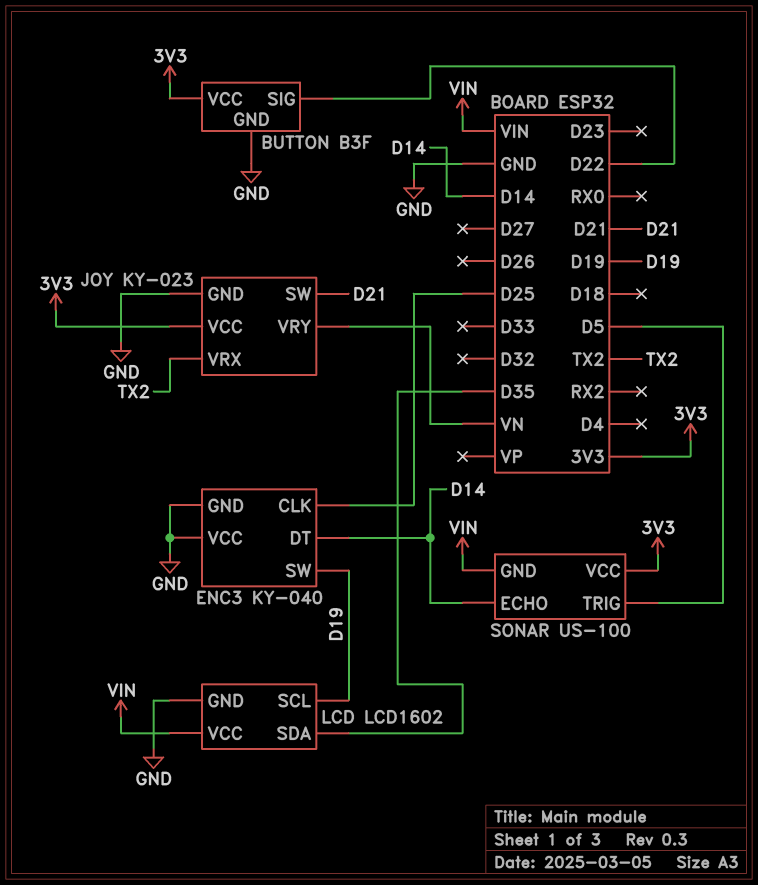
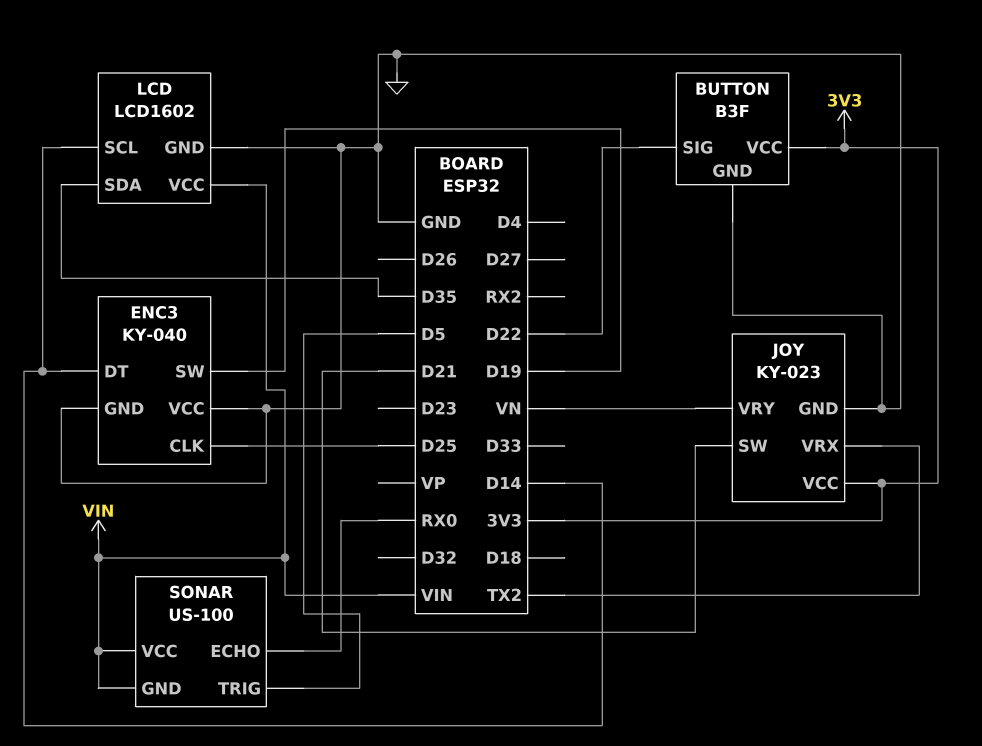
LCD pin SCL: D19 -> D14
SONAR pin ECHO: D14 -> RX0
SONAR pin VCC: 3V3 -> VIN

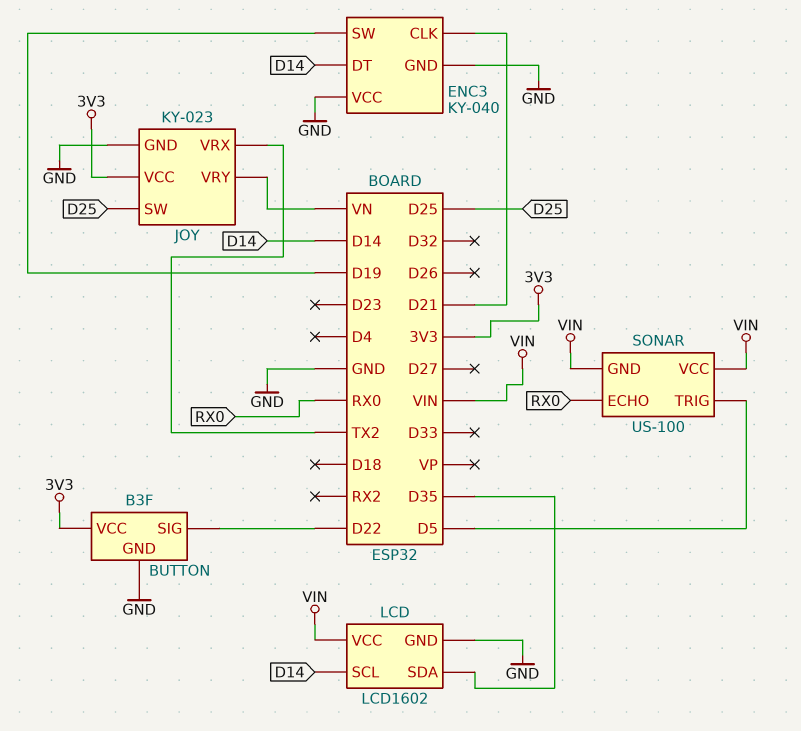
ENC3 pin CLK: D25 -> D21
JOY pin SW: D21 -> D25

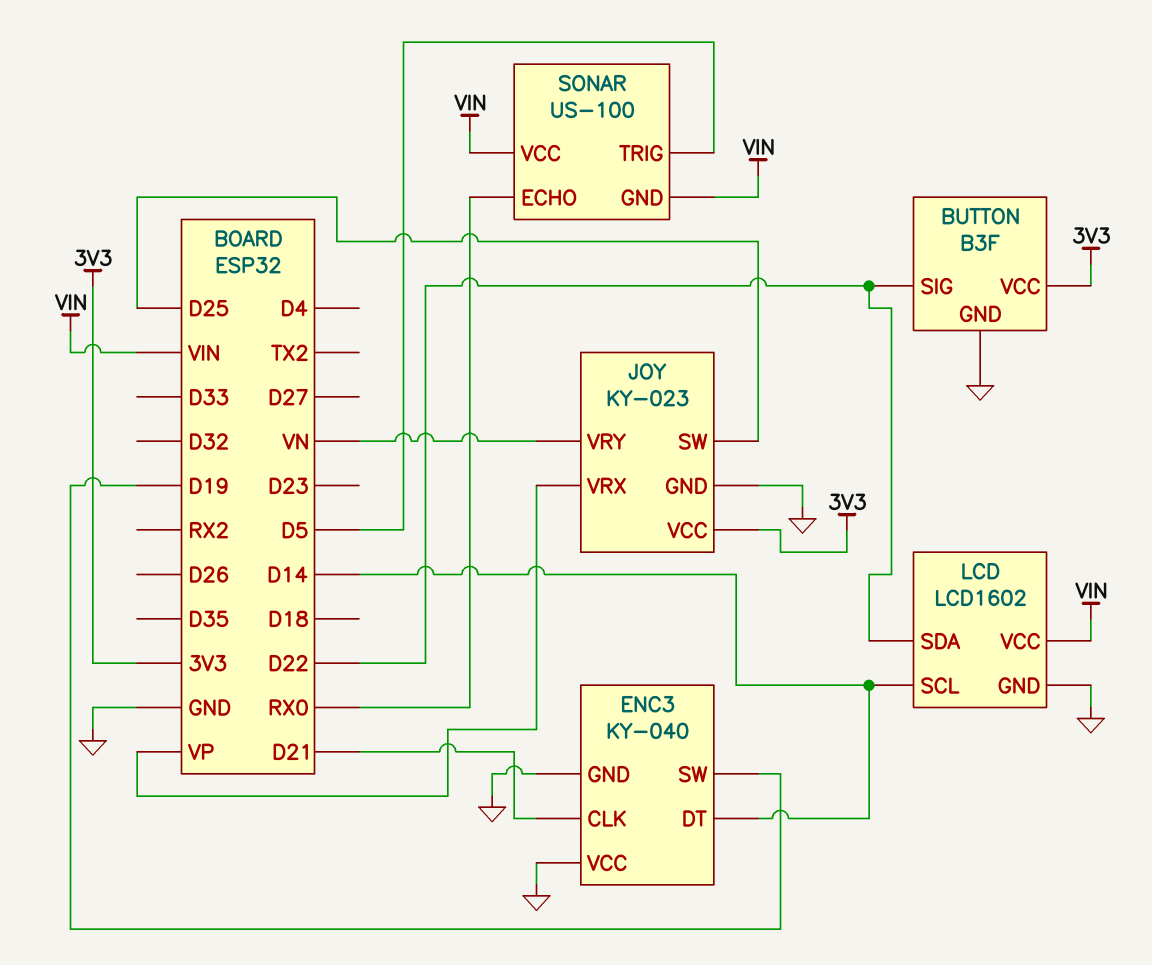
JOY pin VRX: TX2 -> VP
LCD pin SDA: D35 -> D22

